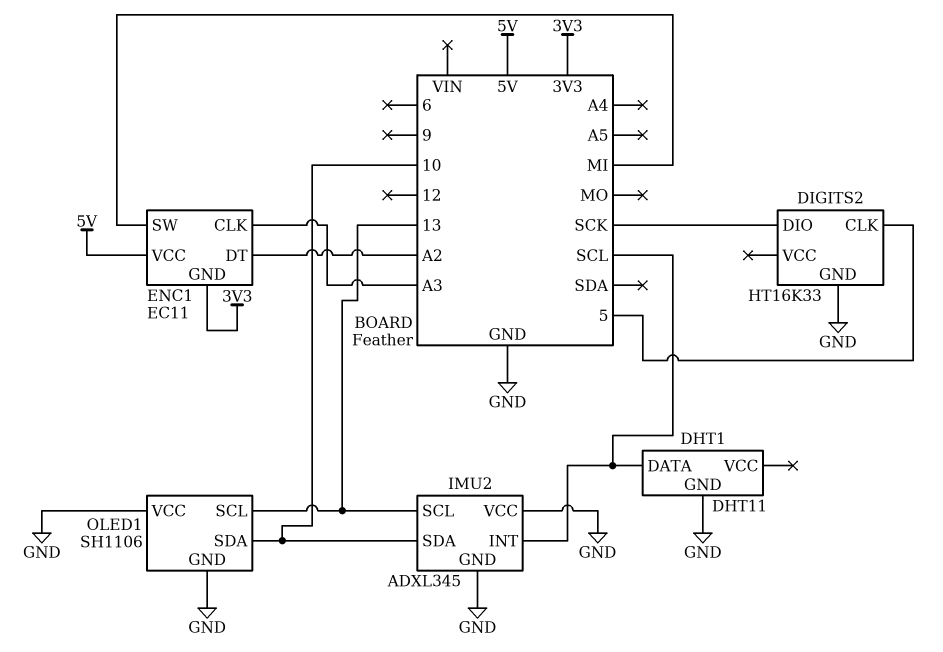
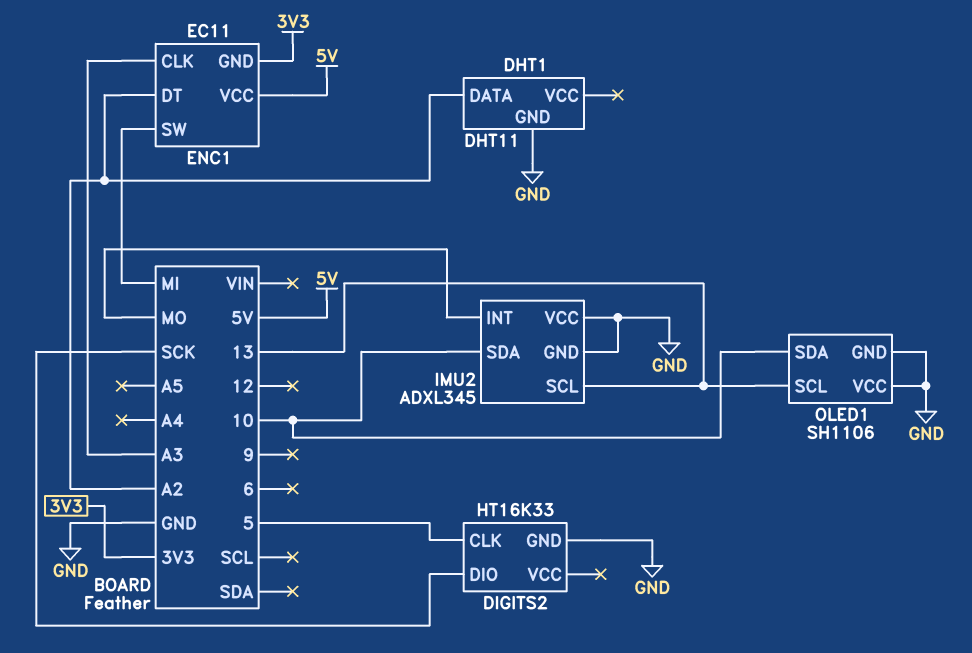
DHT1 pin DATA: SCL -> A2
IMU2 pin INT: SCL -> MO

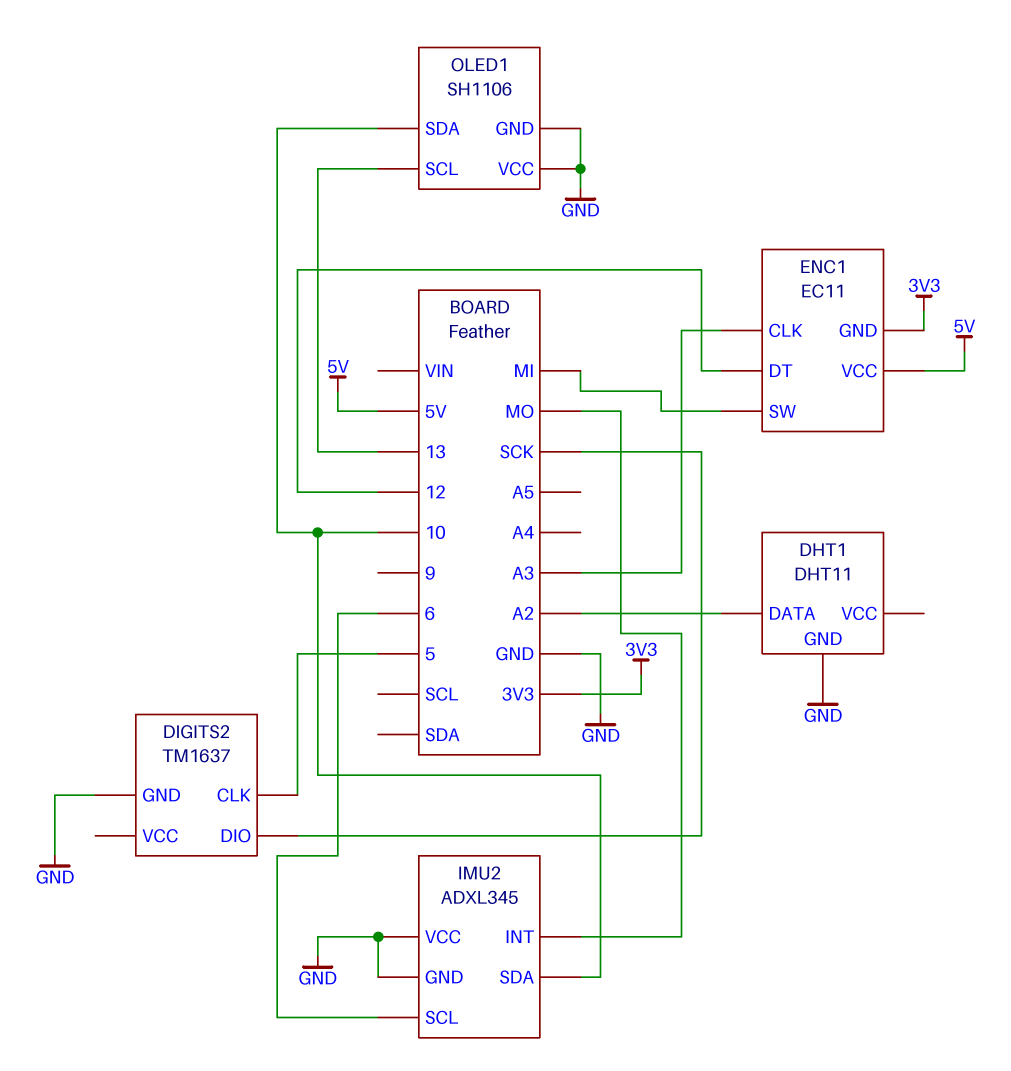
DIGITS2: HT16K33 -> TM1637
ENC1 pin DT: A2 -> 12
IMU2 pin SCL: 13 -> 6

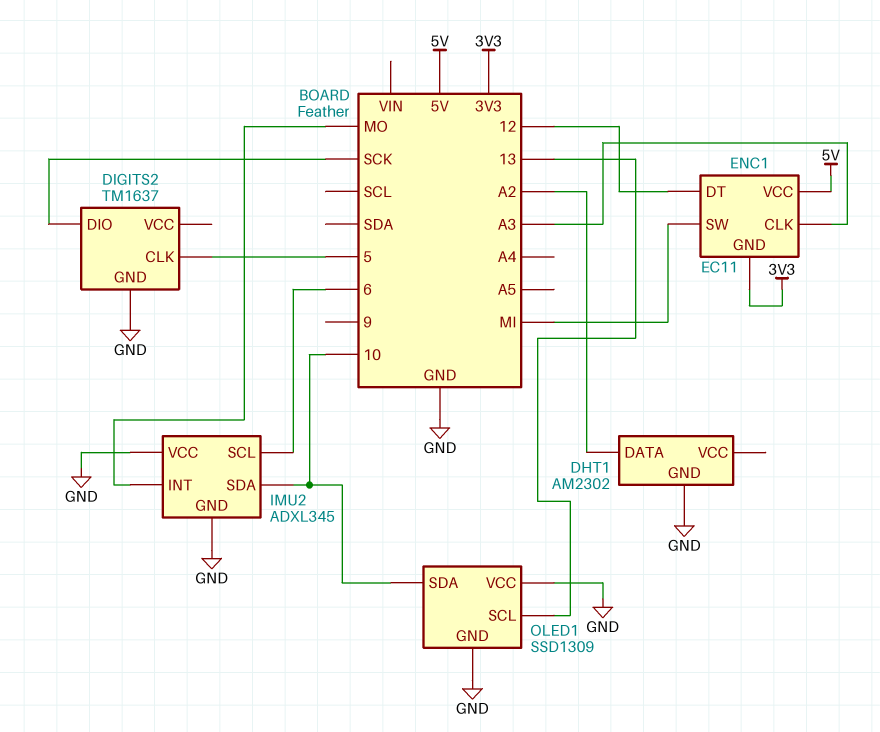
DHT1: DHT11 -> AM2302
OLED1: SH1106 -> SSD1309

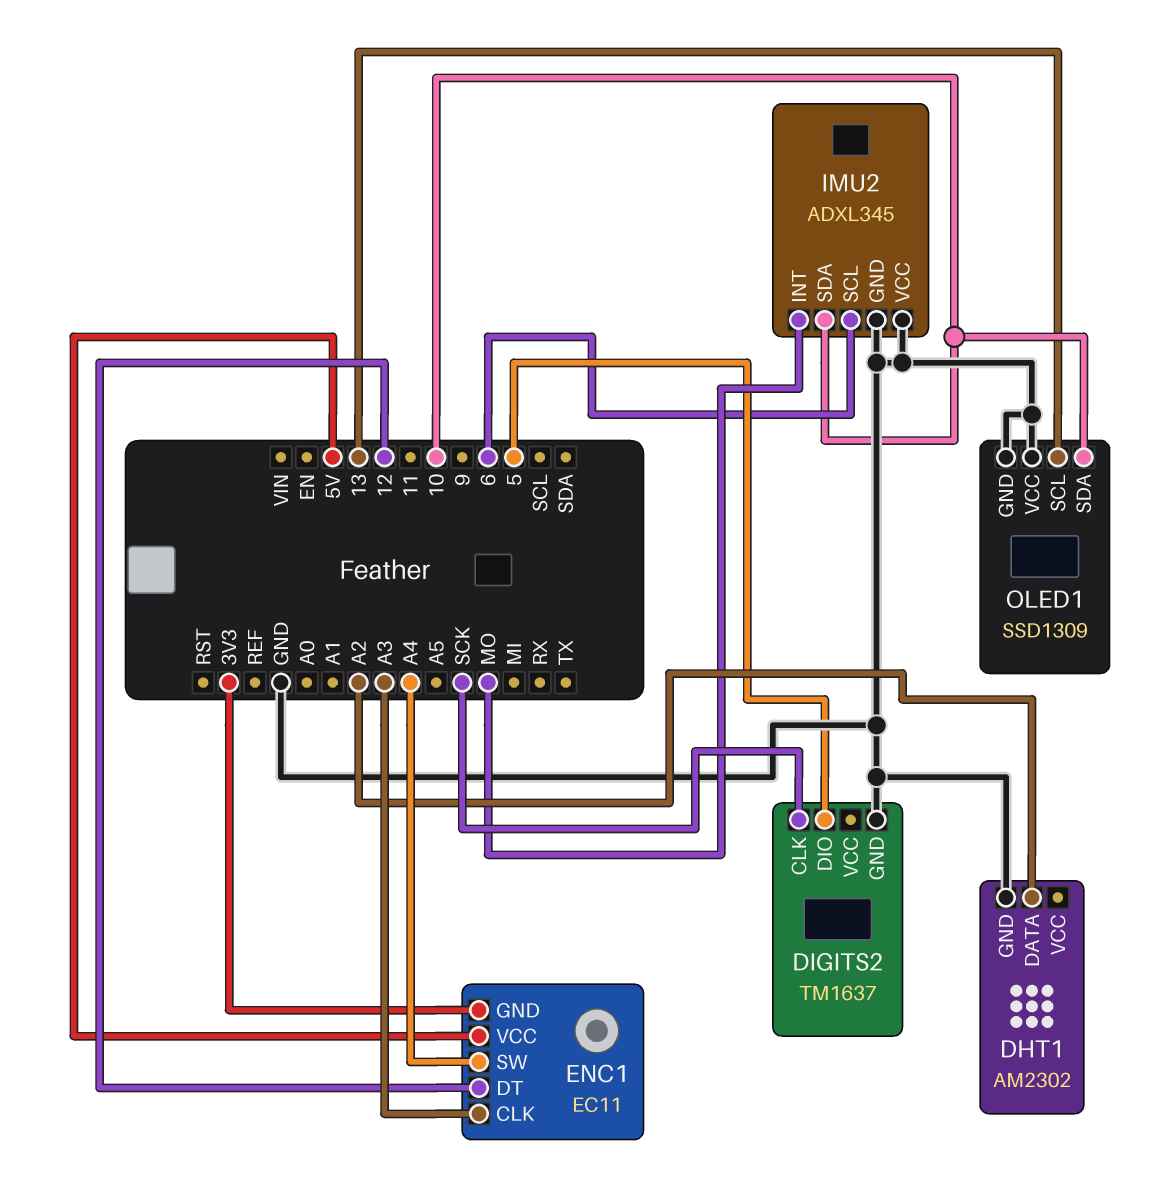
DIGITS2 pin CLK: 5 -> SCK
DIGITS2 pin DIO: SCK -> 5
ENC1 pin SW: MI -> A4

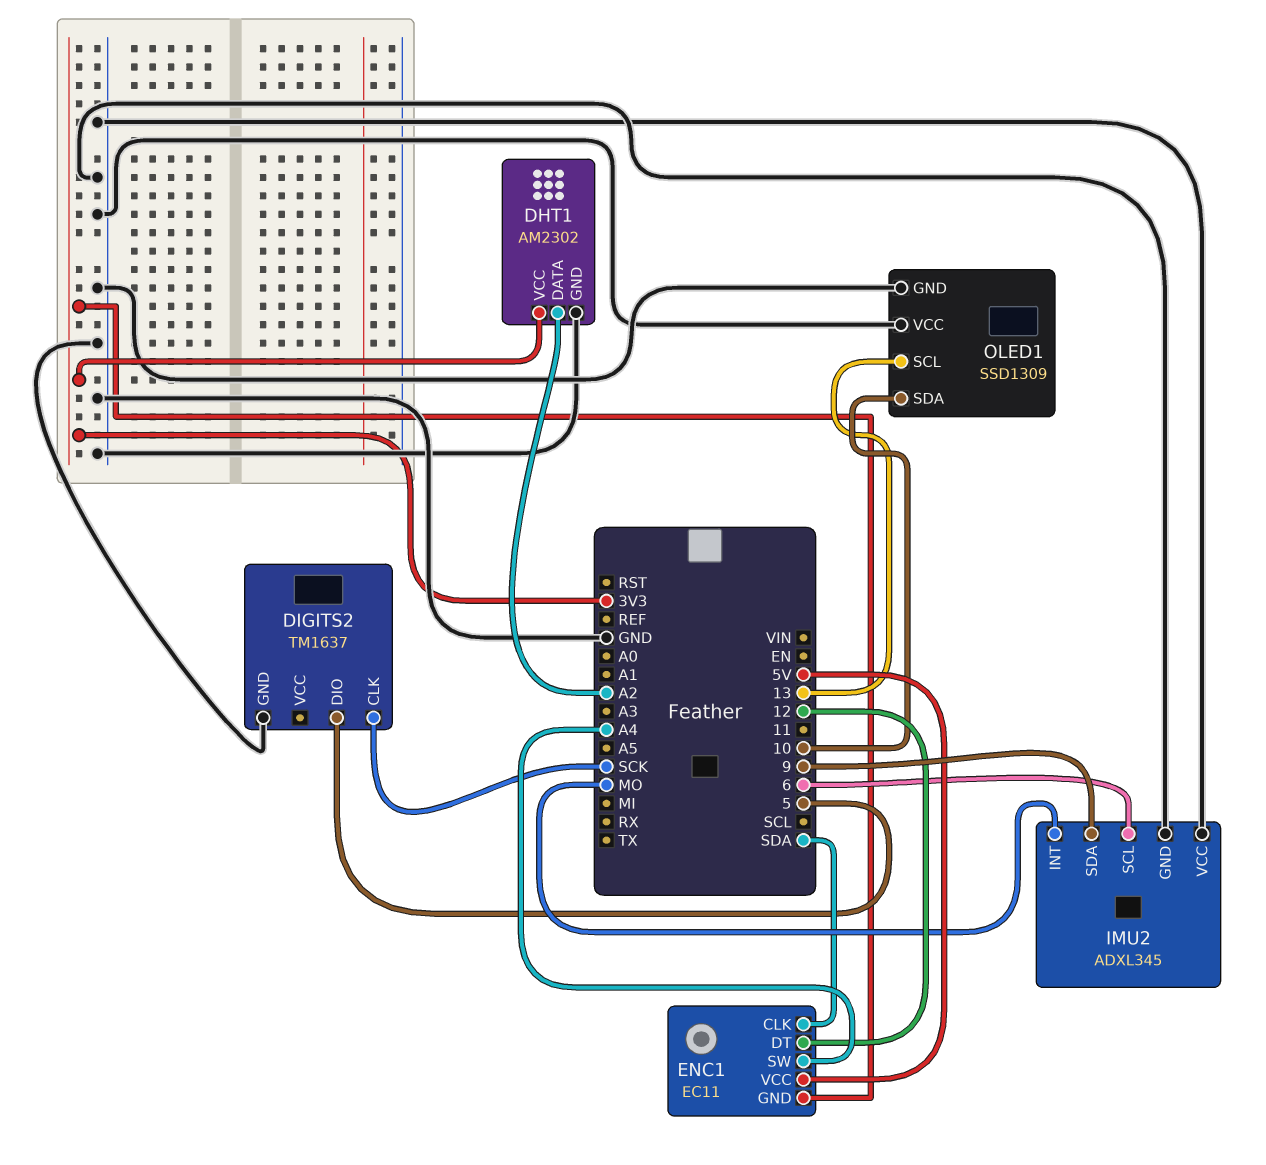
DHT1 pin VCC: none -> 3V3
ENC1 pin CLK: A3 -> SDA
IMU2 pin SDA: 10 -> 9

